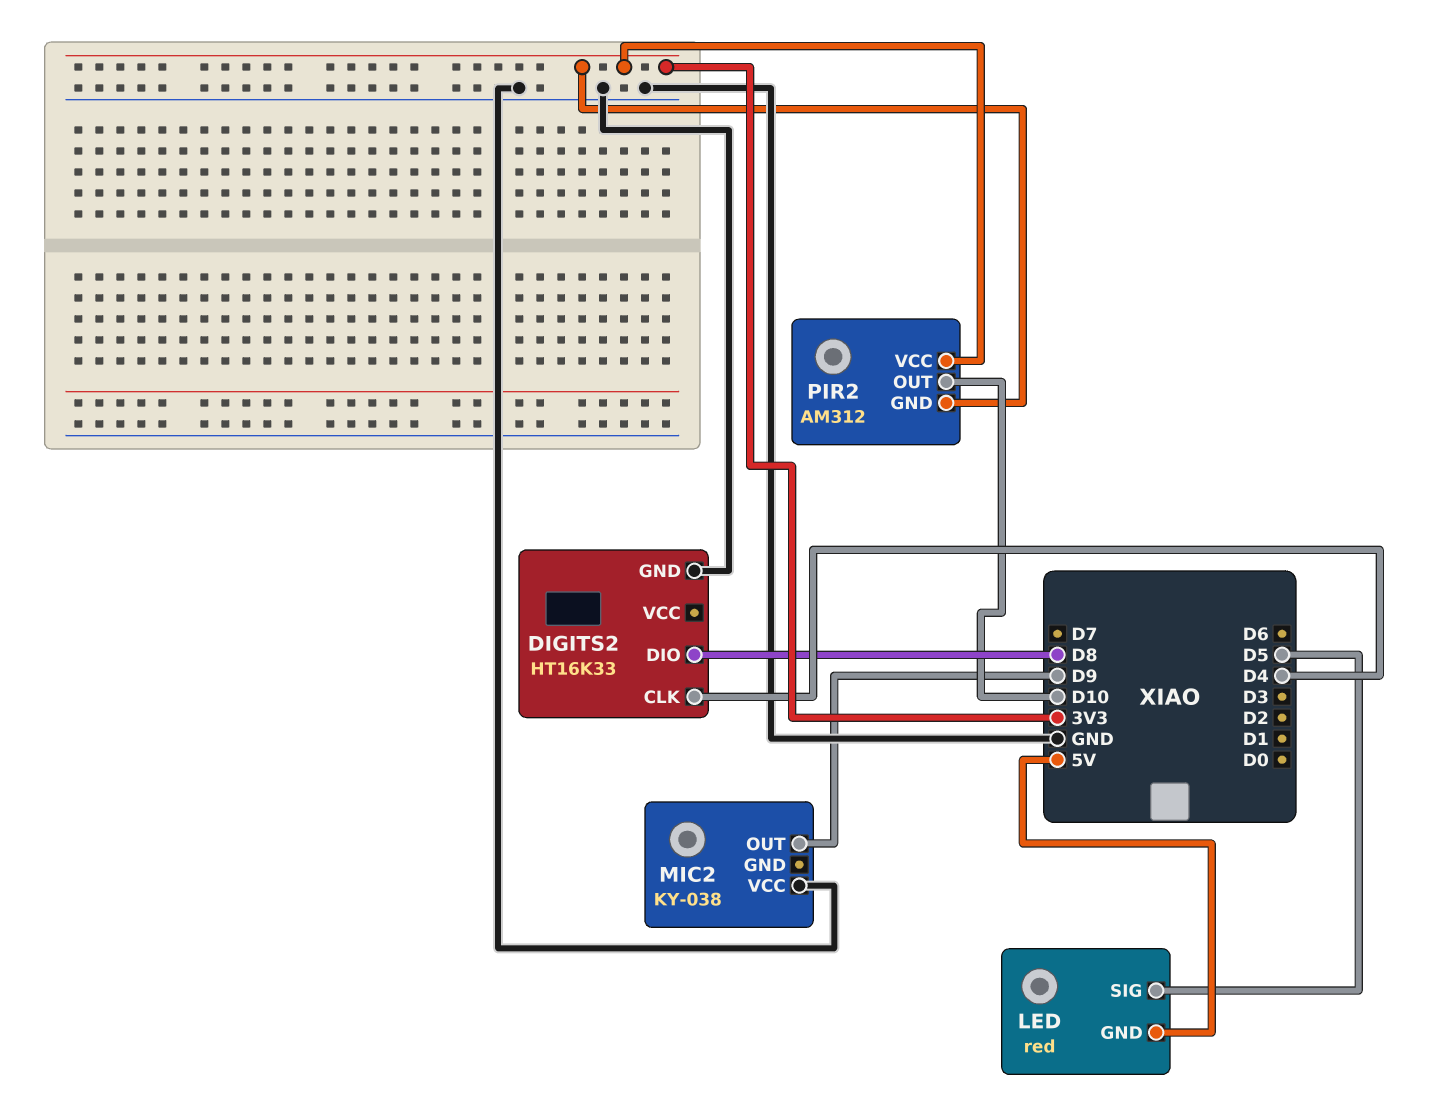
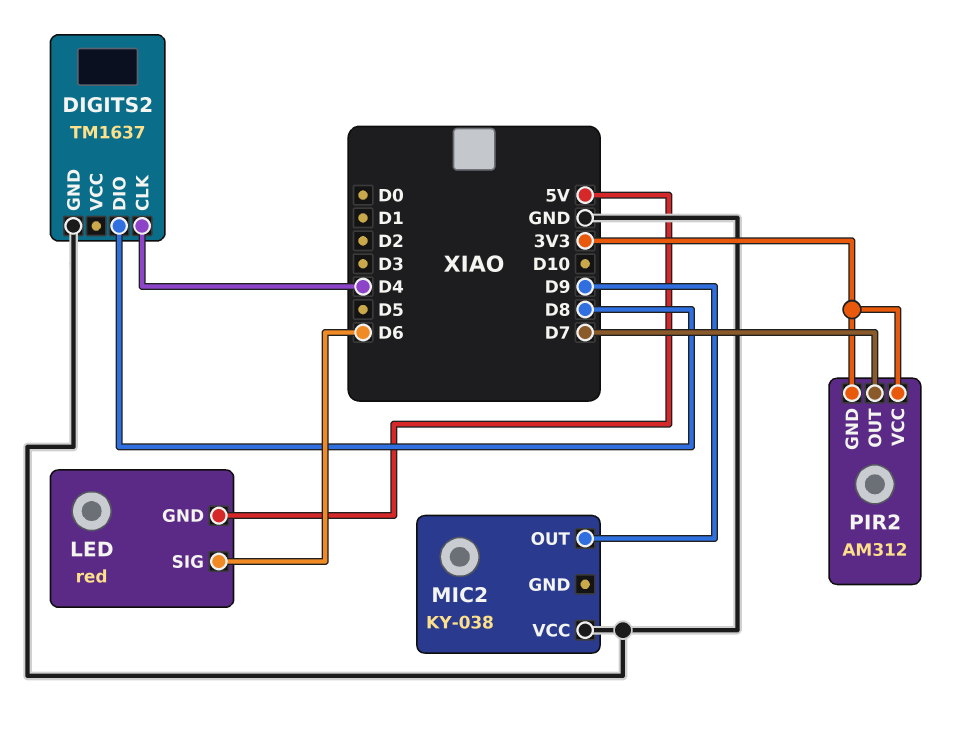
DIGITS2: HT16K33 -> TM1637
LED pin SIG: D5 -> D6
PIR2 pin OUT: D10 -> D7

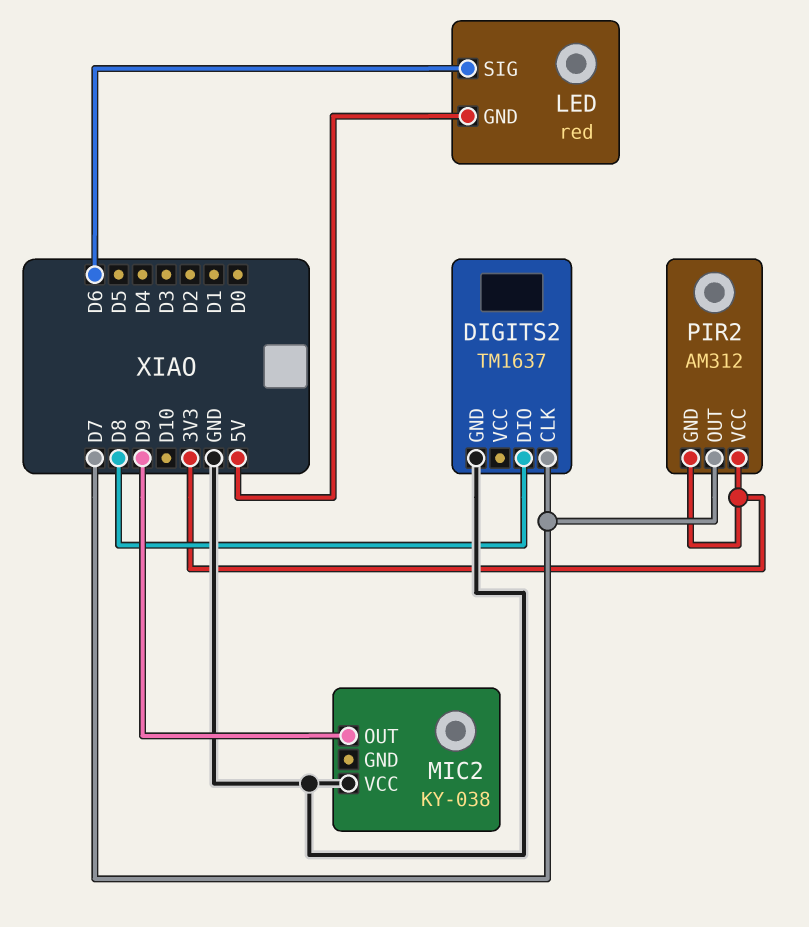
DIGITS2 pin CLK: D4 -> D7

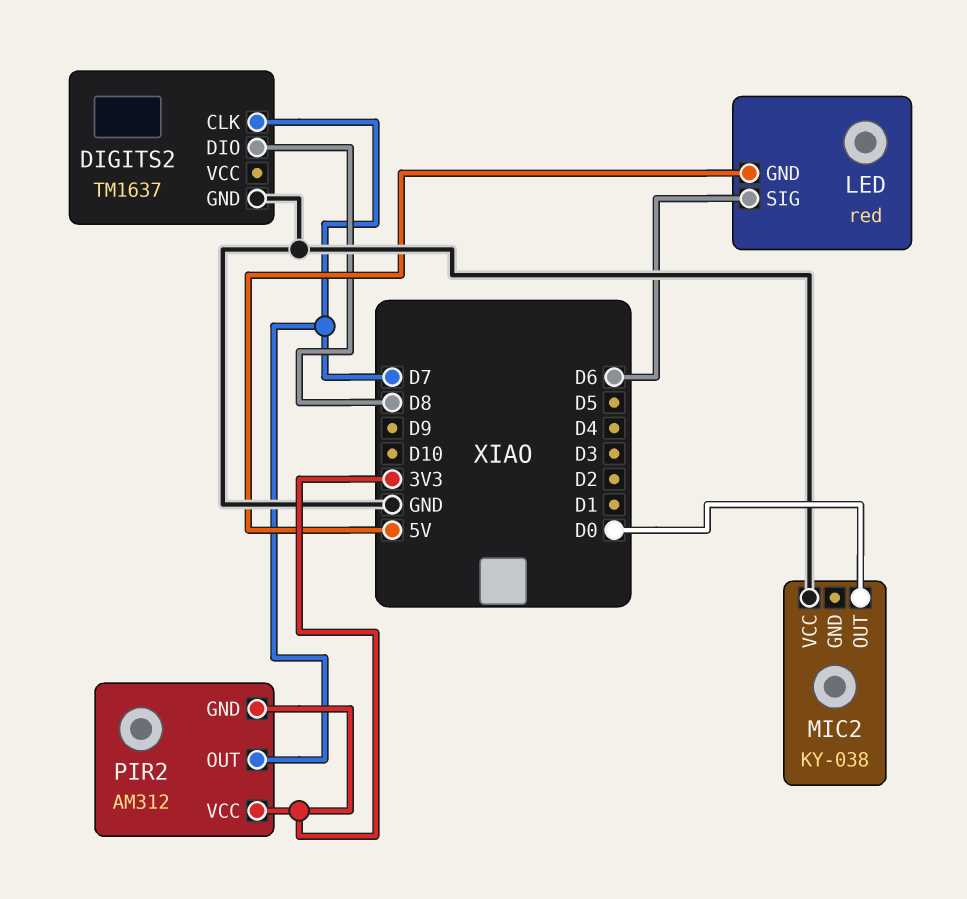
MIC2 pin OUT: D9 -> D0

